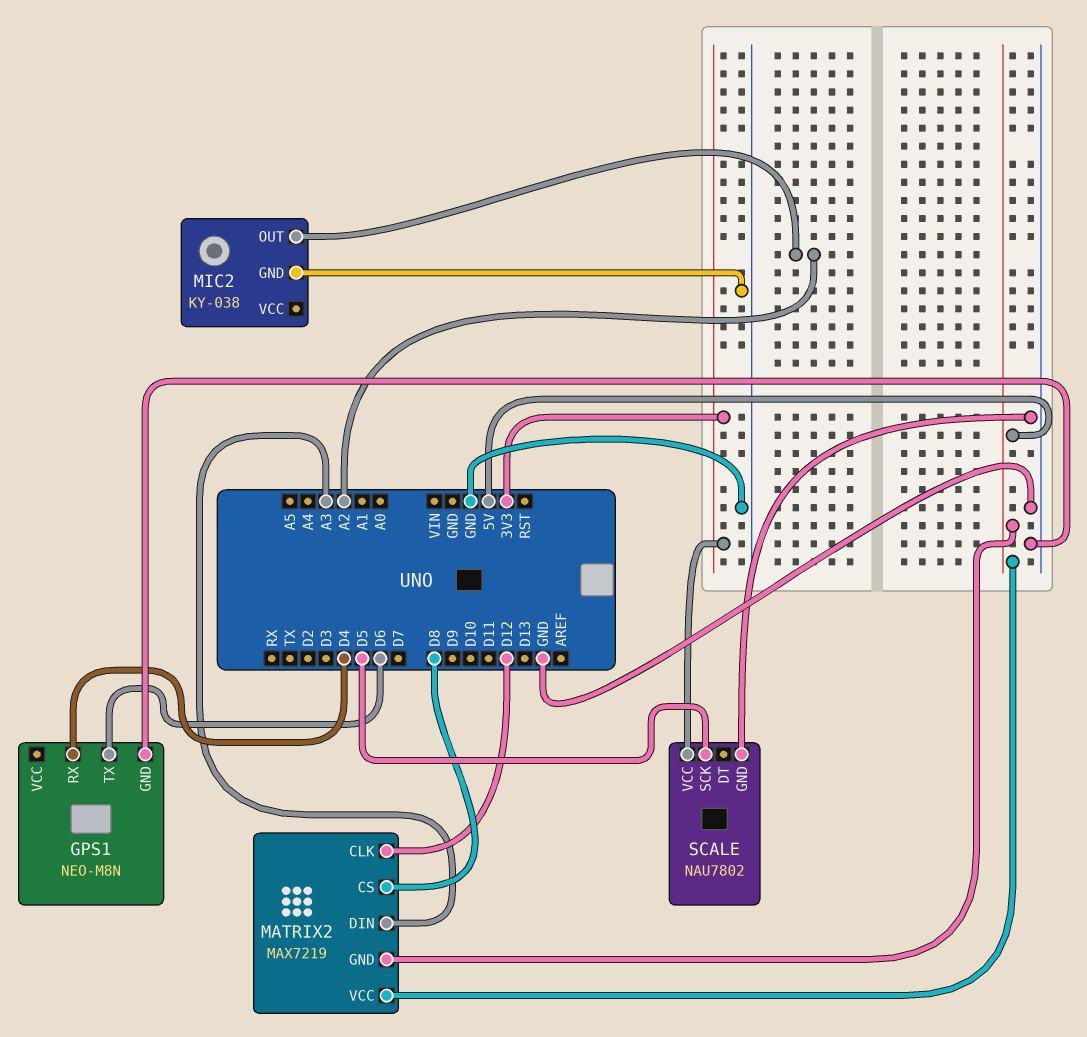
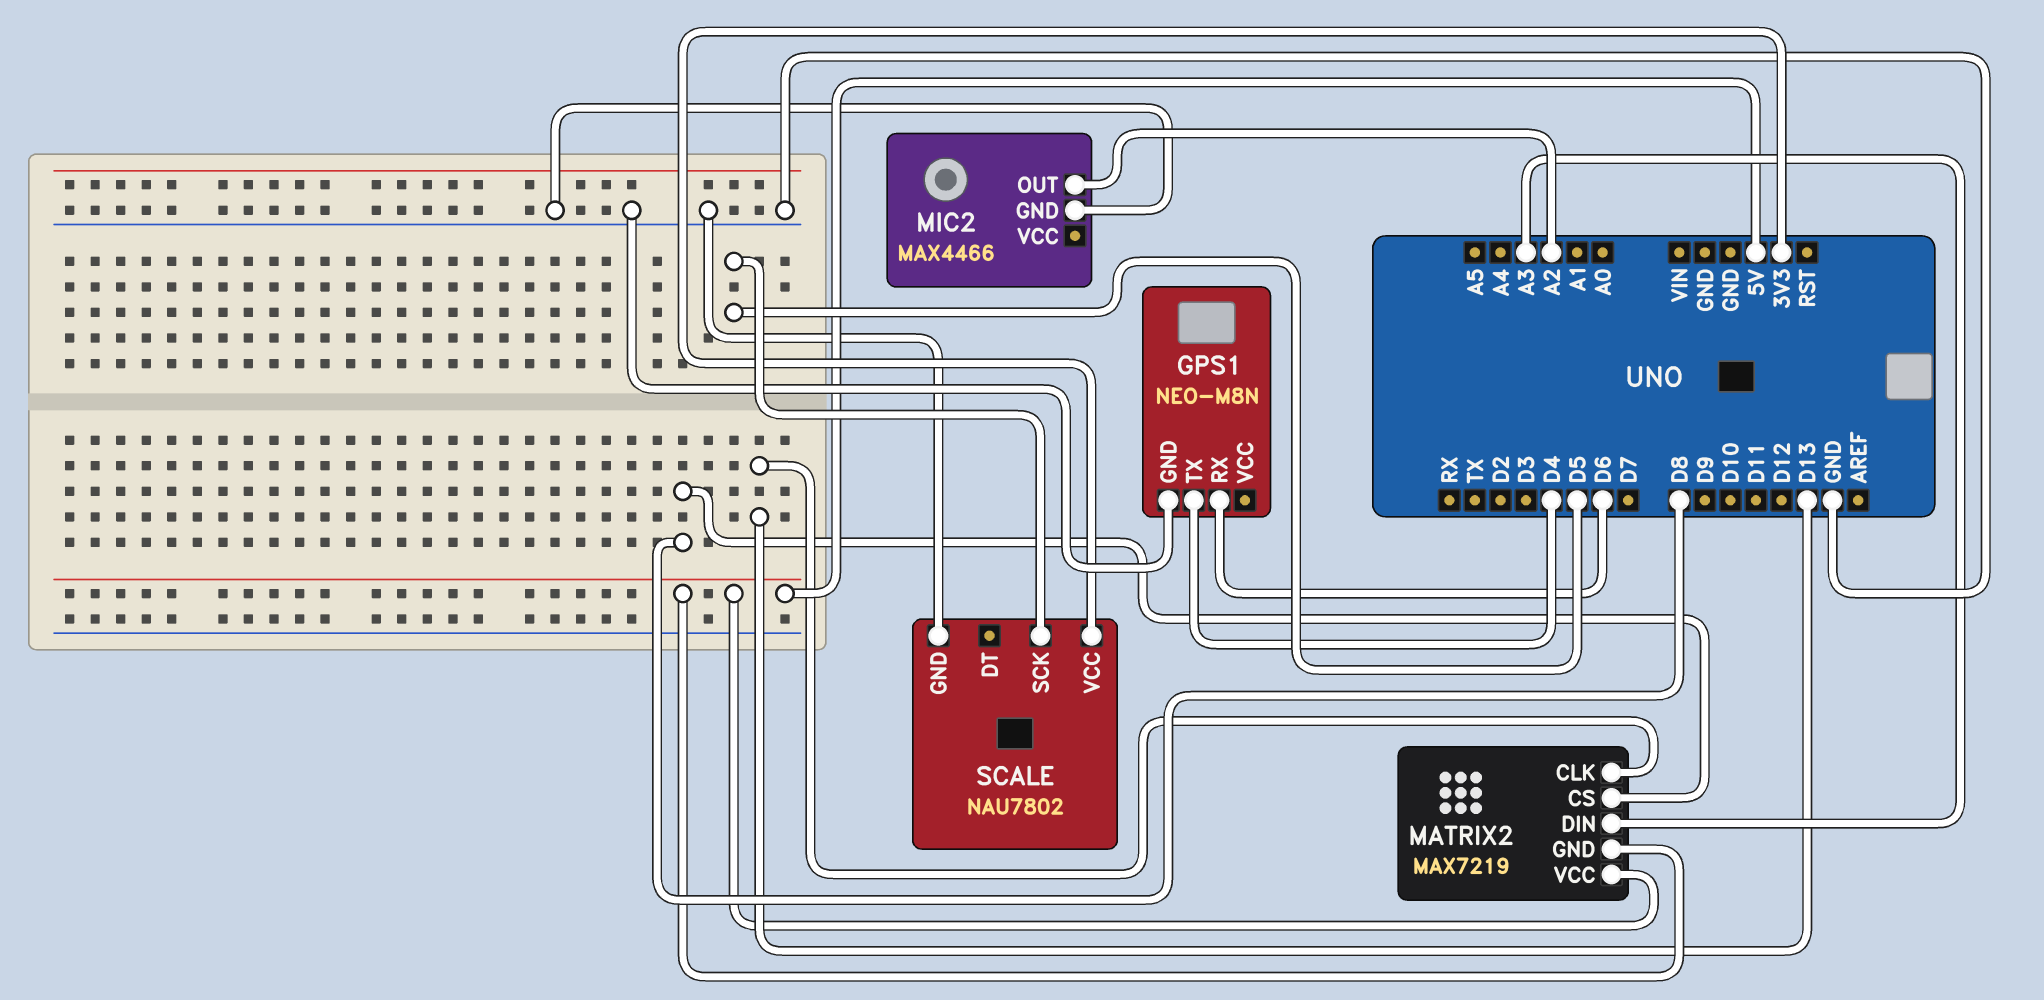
GPS1 pin RX: D4 -> D6
GPS1 pin TX: D6 -> D4
MATRIX2 pin CLK: D12 -> D13
MIC2: KY-038 -> MAX4466

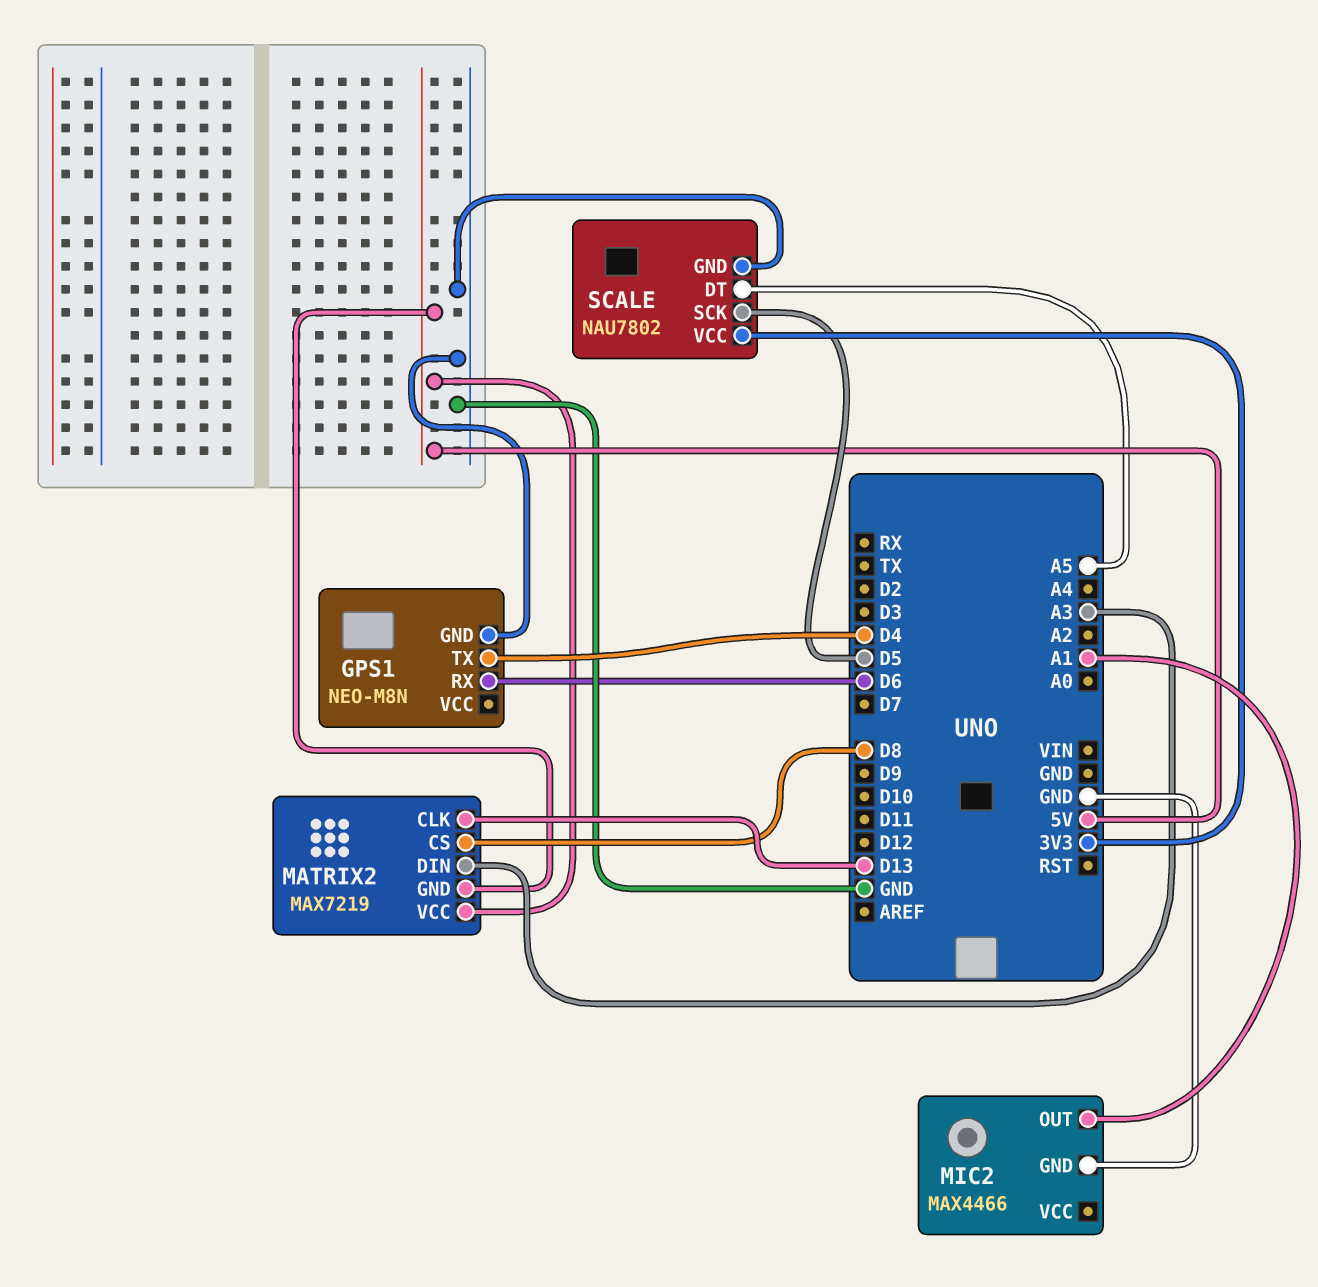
MIC2 pin OUT: A2 -> A1
SCALE pin DT: none -> A5

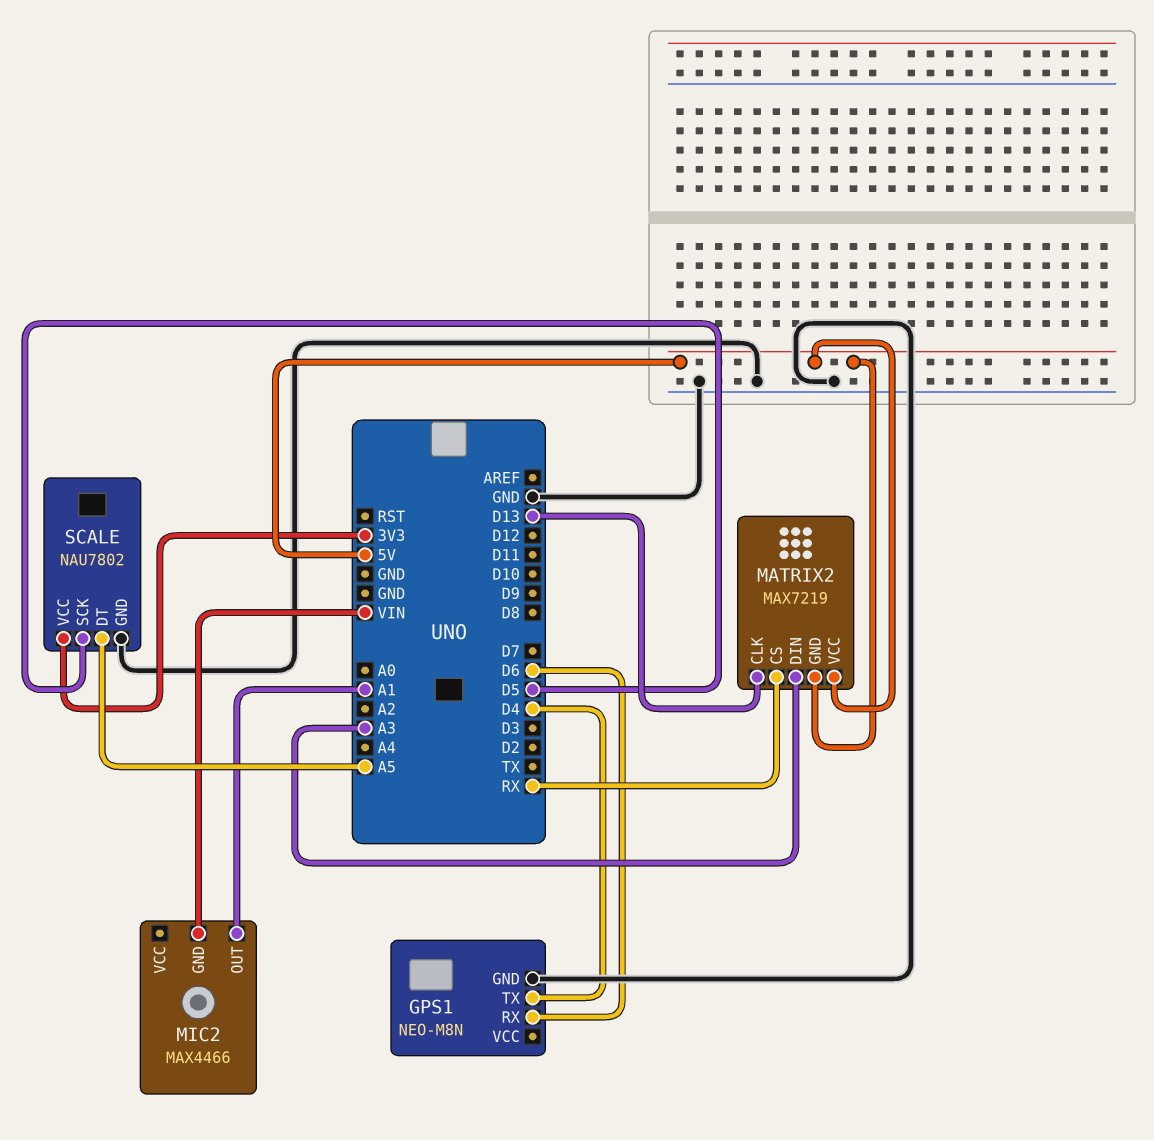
MATRIX2 pin CS: D8 -> RX
MIC2 pin GND: GND -> VIN

